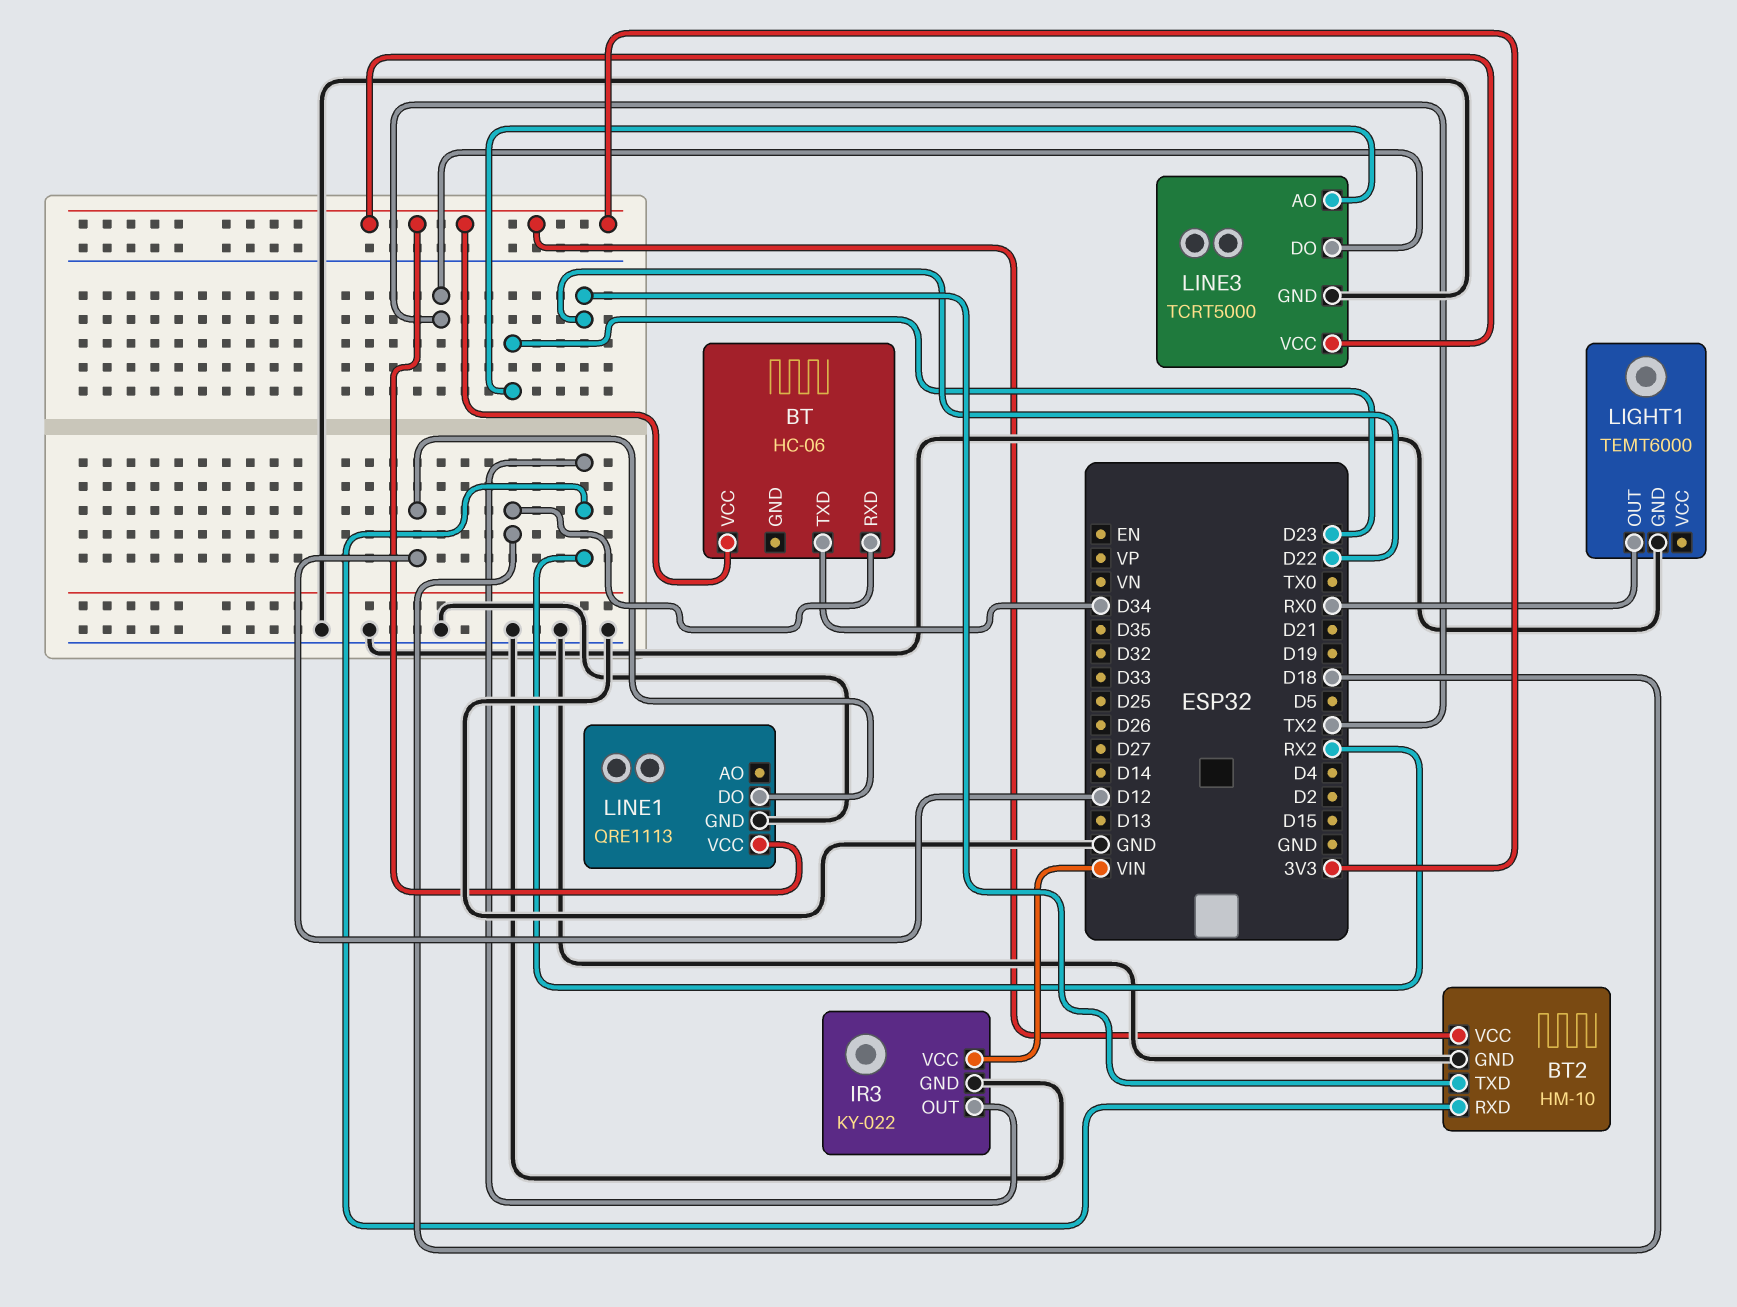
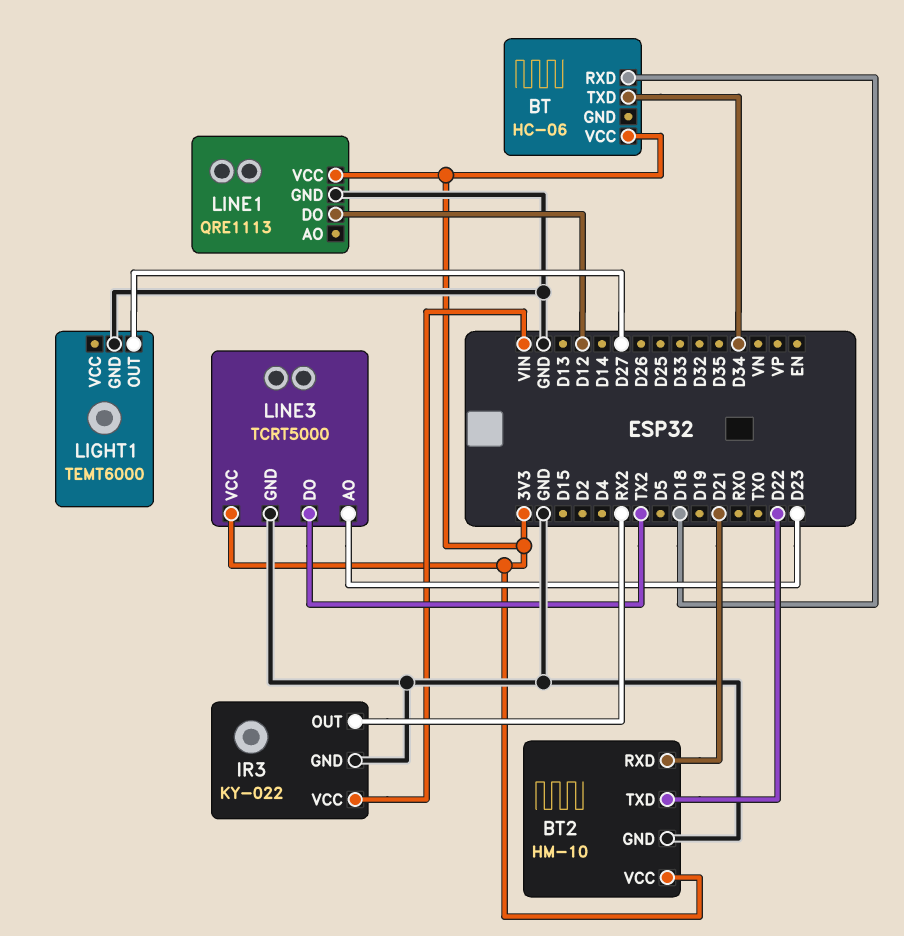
BT2 pin RXD: RX2 -> D21
LIGHT1 pin OUT: RX0 -> D27

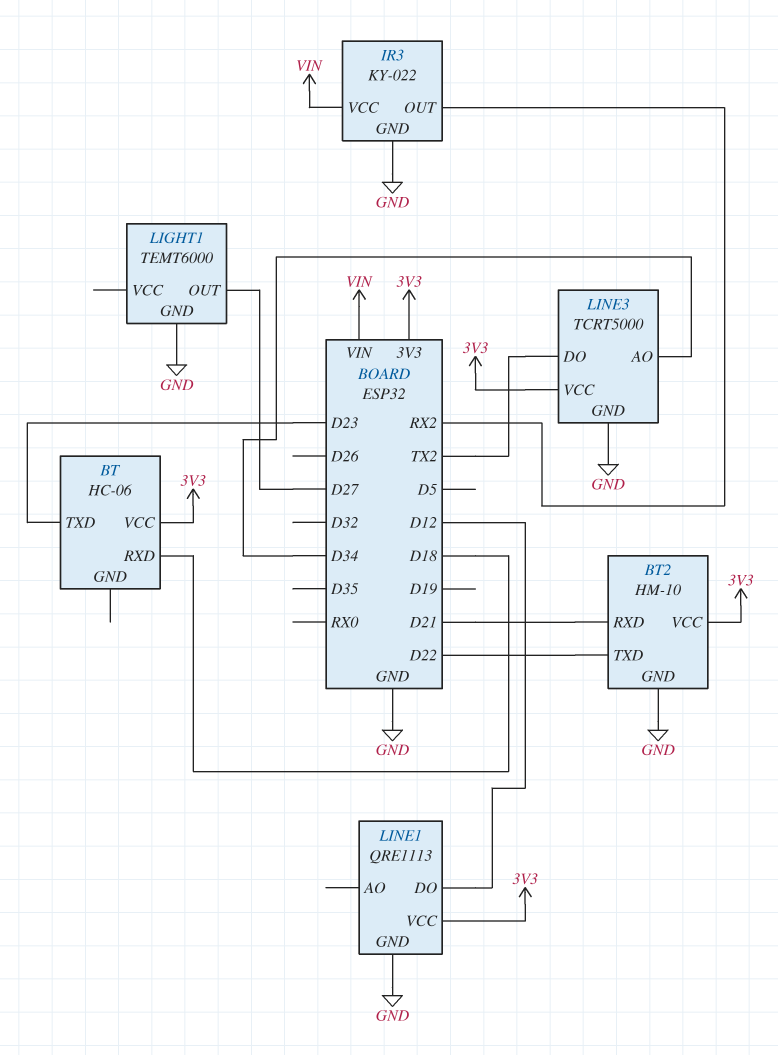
BT pin TXD: D34 -> D23
LINE3 pin AO: D23 -> D34

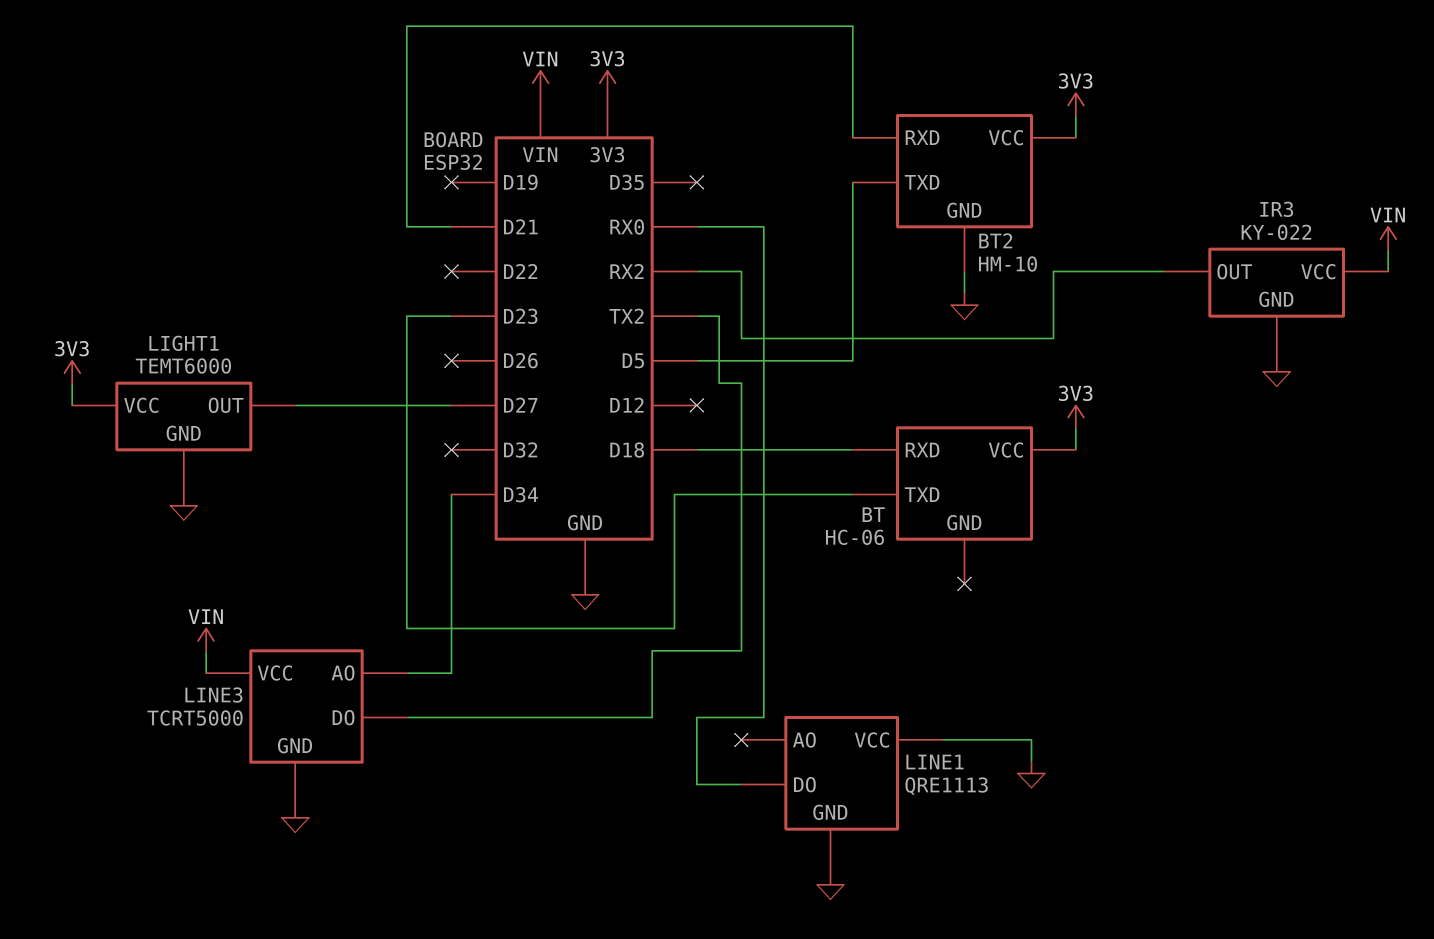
BT2 pin TXD: D22 -> D5
LIGHT1 pin VCC: none -> 3V3
LINE1 pin DO: D12 -> RX0
LINE1 pin VCC: 3V3 -> GND
LINE3 pin VCC: 3V3 -> VIN

